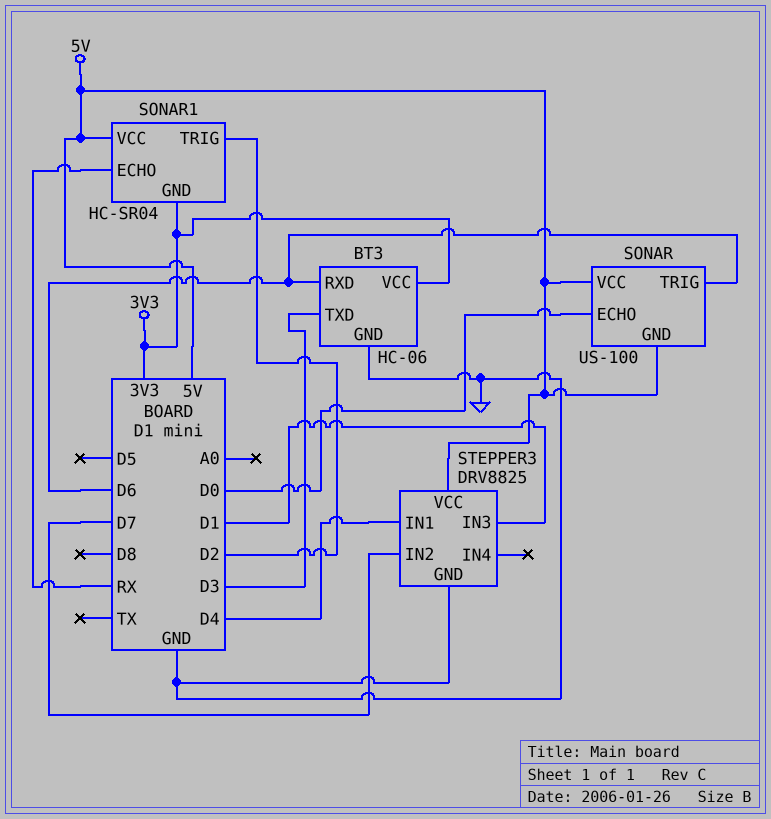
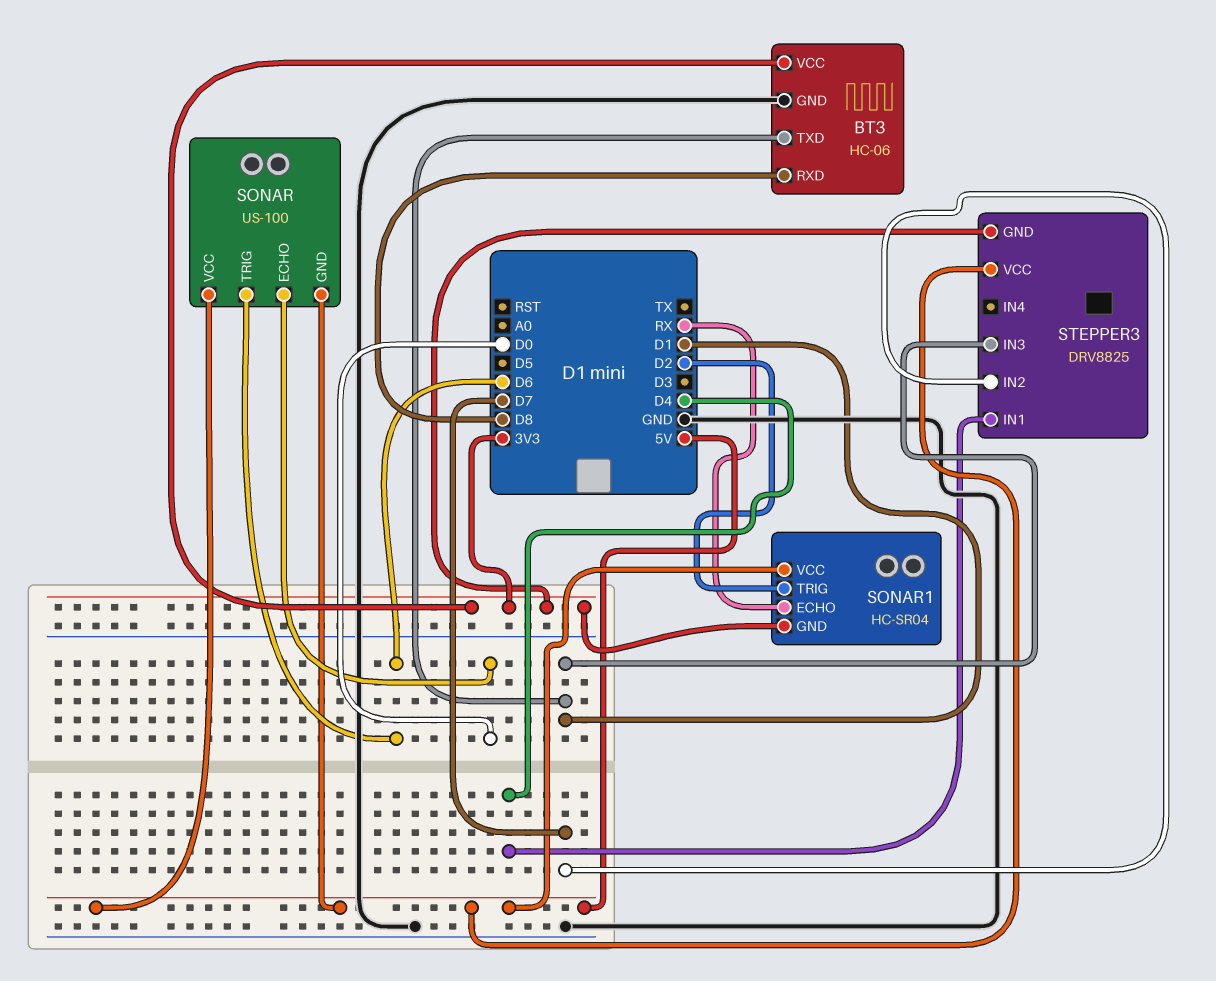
BT3 pin RXD: D6 -> D8
BT3 pin TXD: D3 -> D1
STEPPER3 pin GND: GND -> 3V3

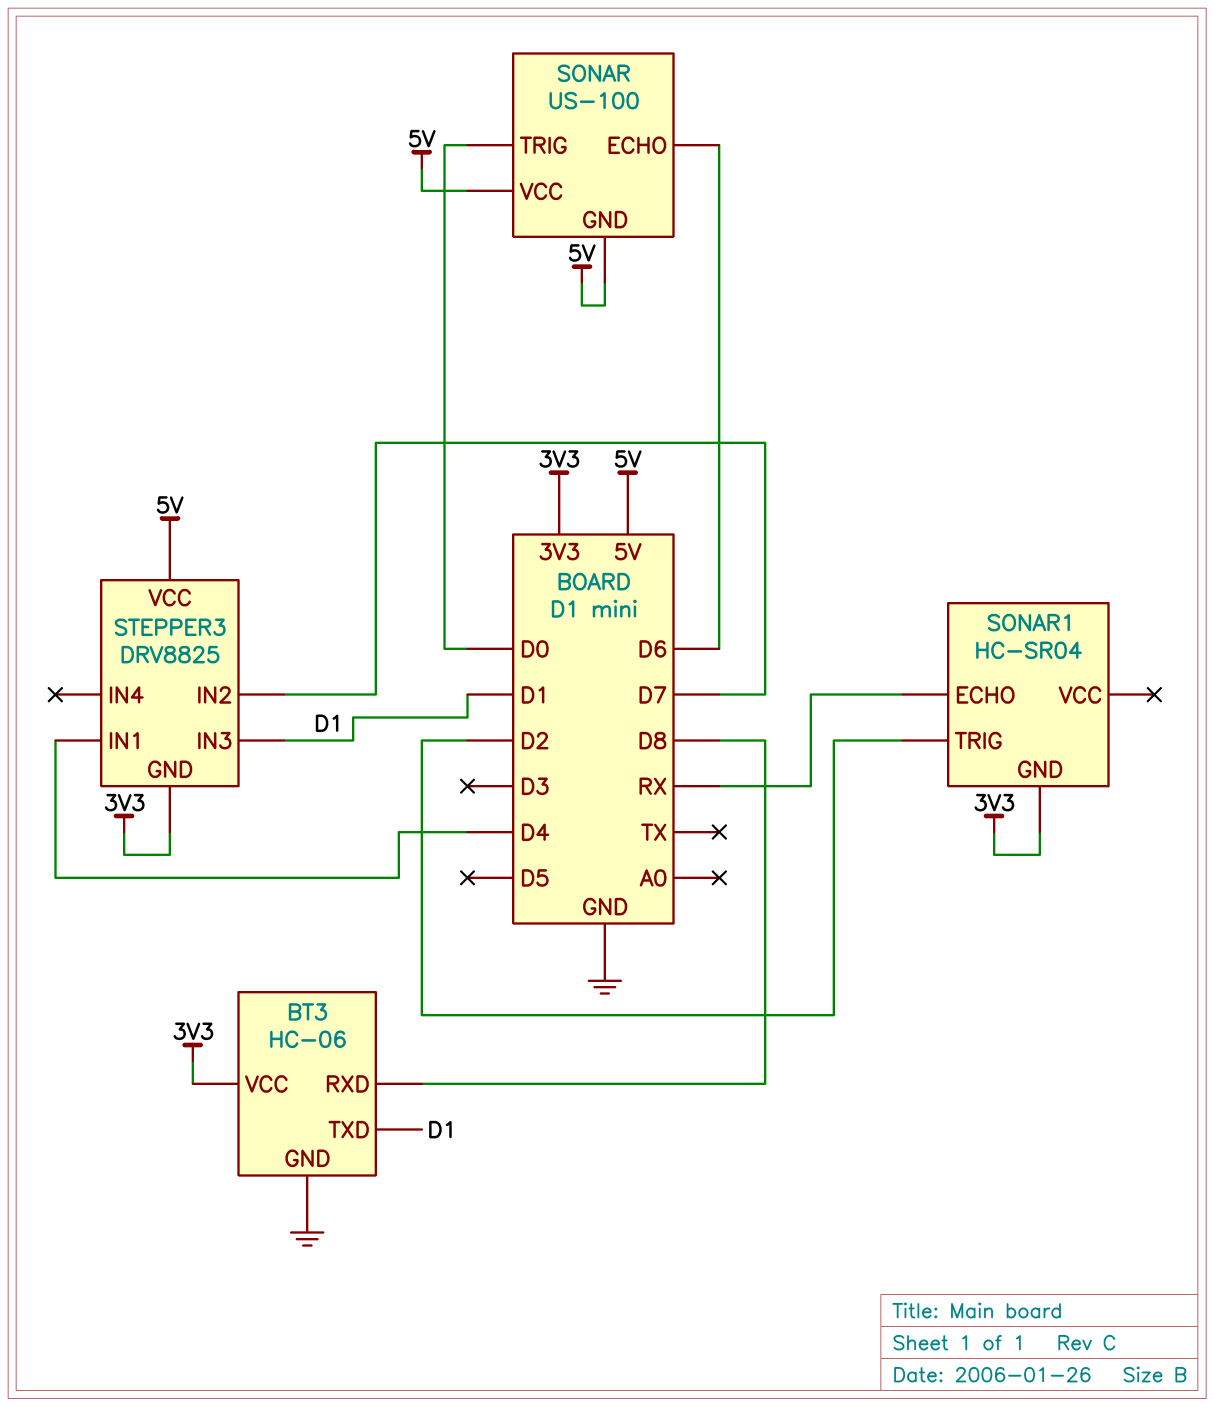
SONAR pin ECHO: D0 -> D6
SONAR pin TRIG: D6 -> D0
SONAR1 pin VCC: 5V -> none

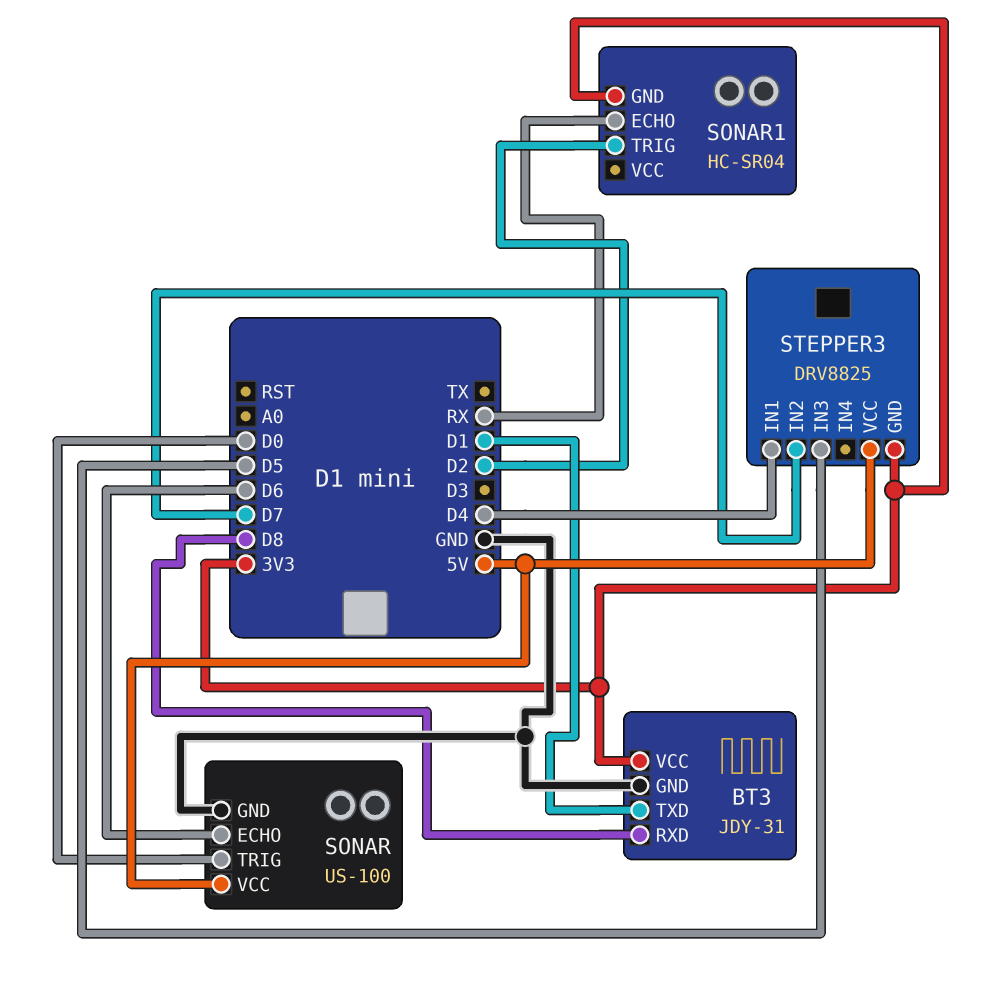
BT3: HC-06 -> JDY-31
SONAR pin GND: 5V -> GND
STEPPER3 pin IN3: D1 -> D5

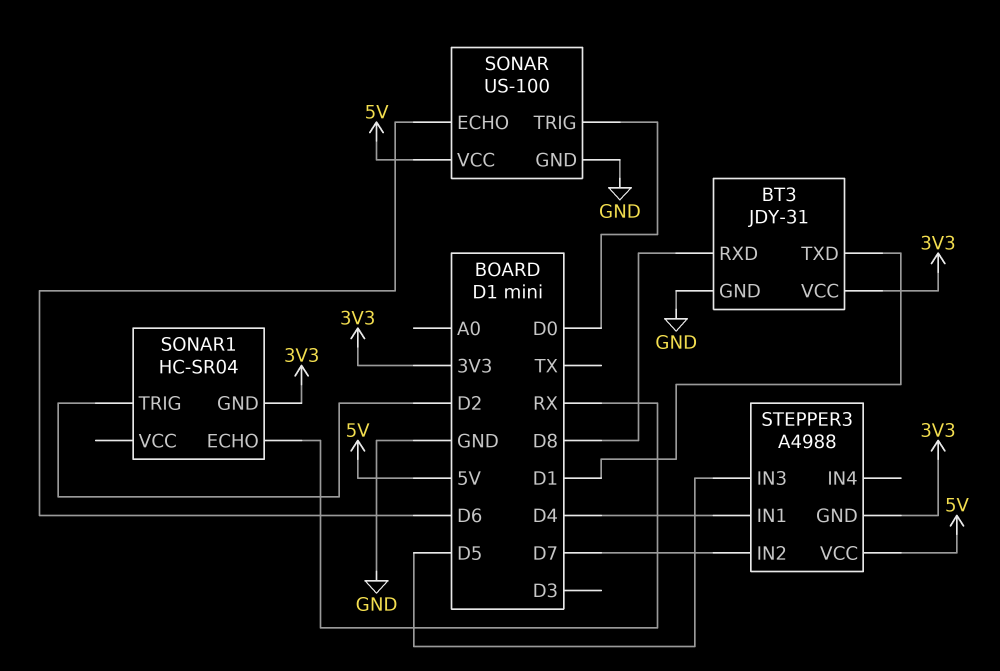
STEPPER3: DRV8825 -> A4988

